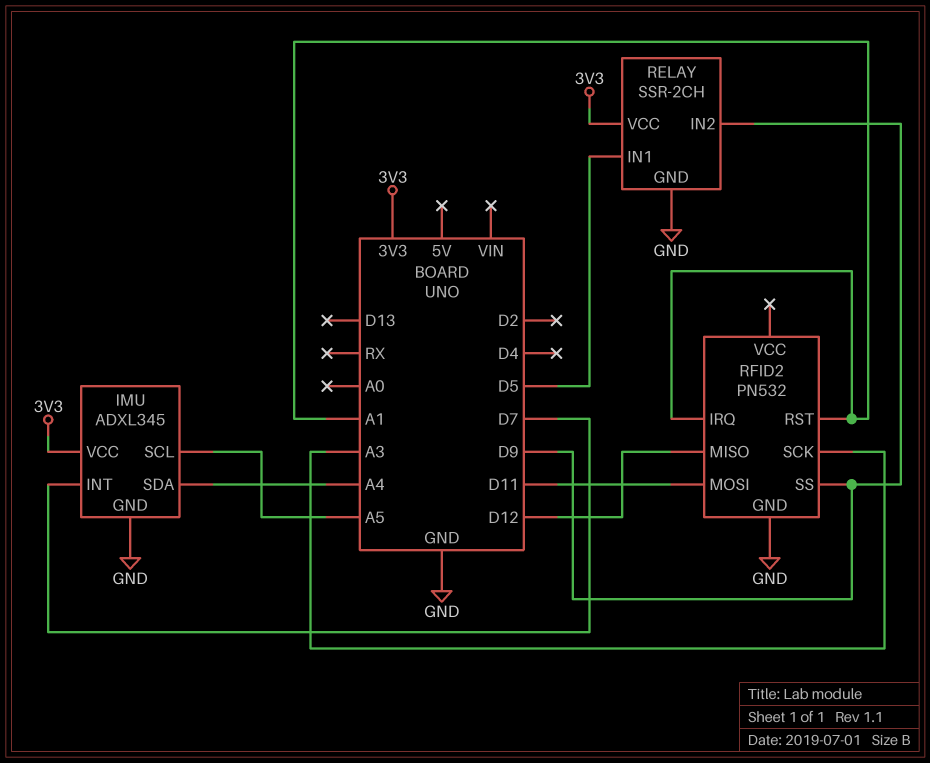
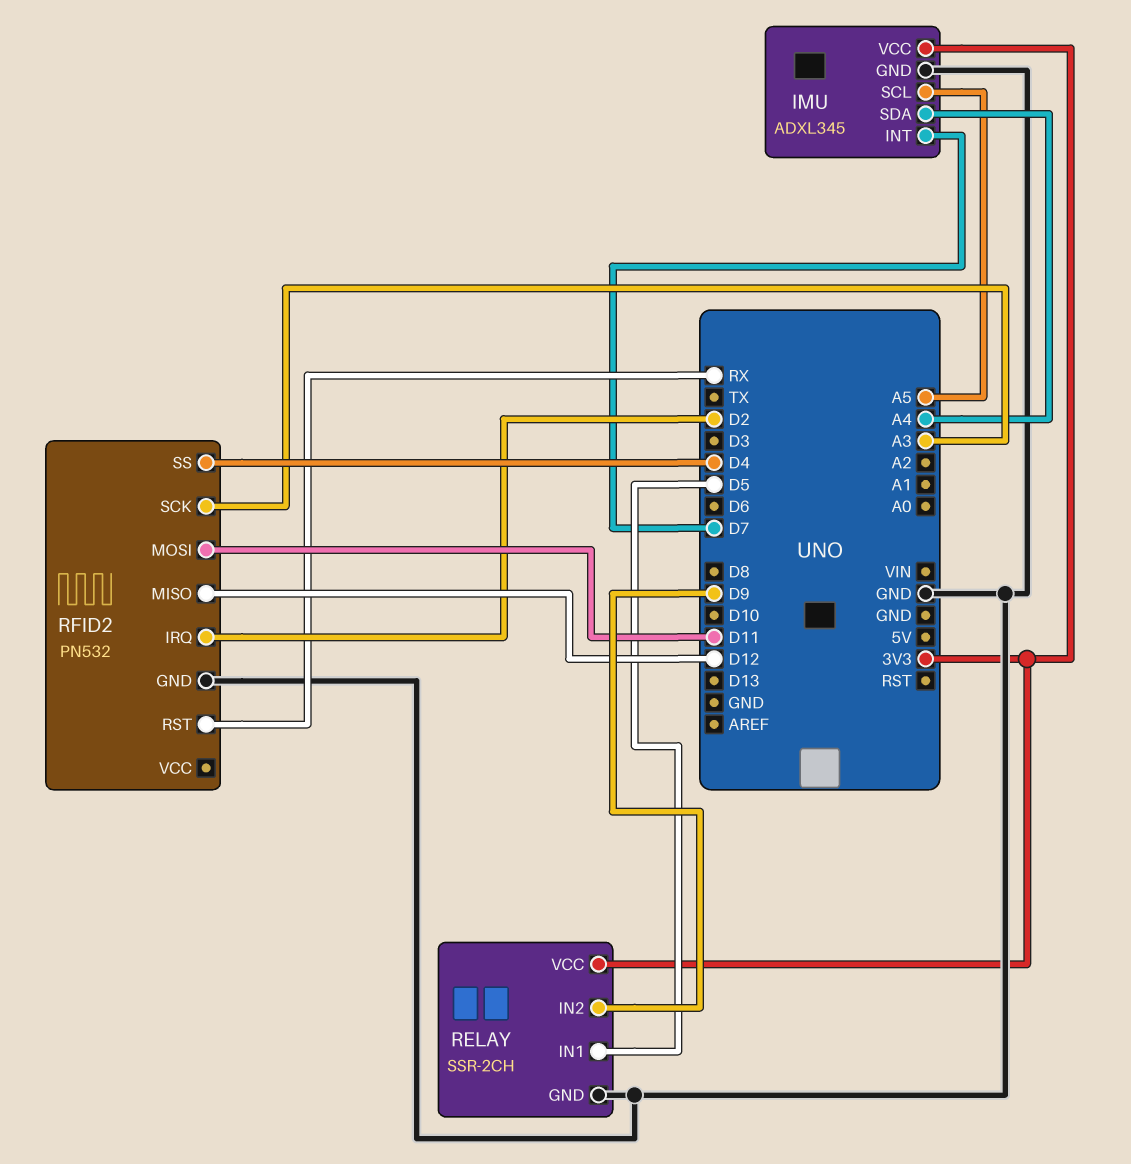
RFID2 pin IRQ: A1 -> D2
RFID2 pin RST: A1 -> RX
RFID2 pin SS: D9 -> D4

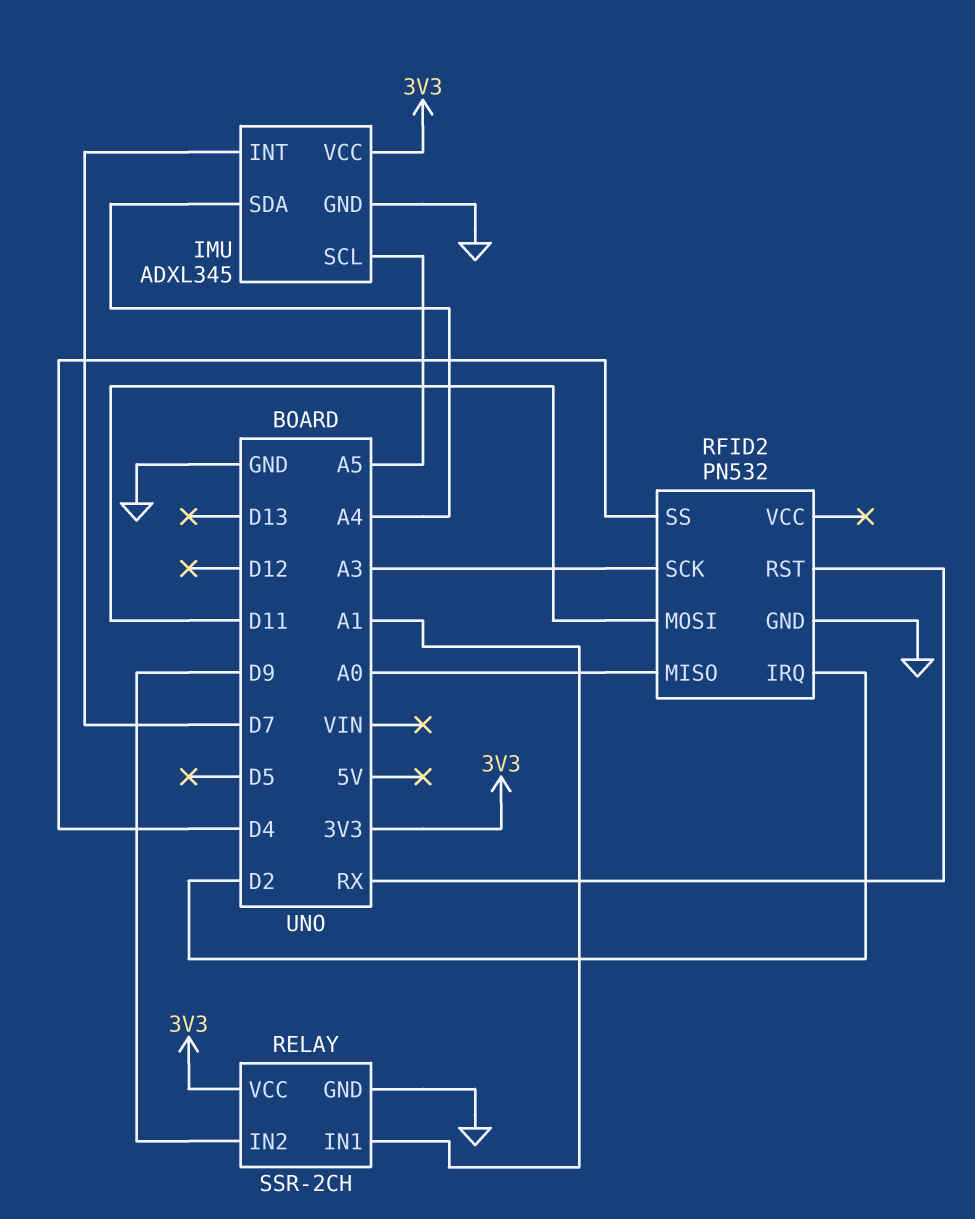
RELAY pin IN1: D5 -> A1
RFID2 pin MISO: D12 -> A0

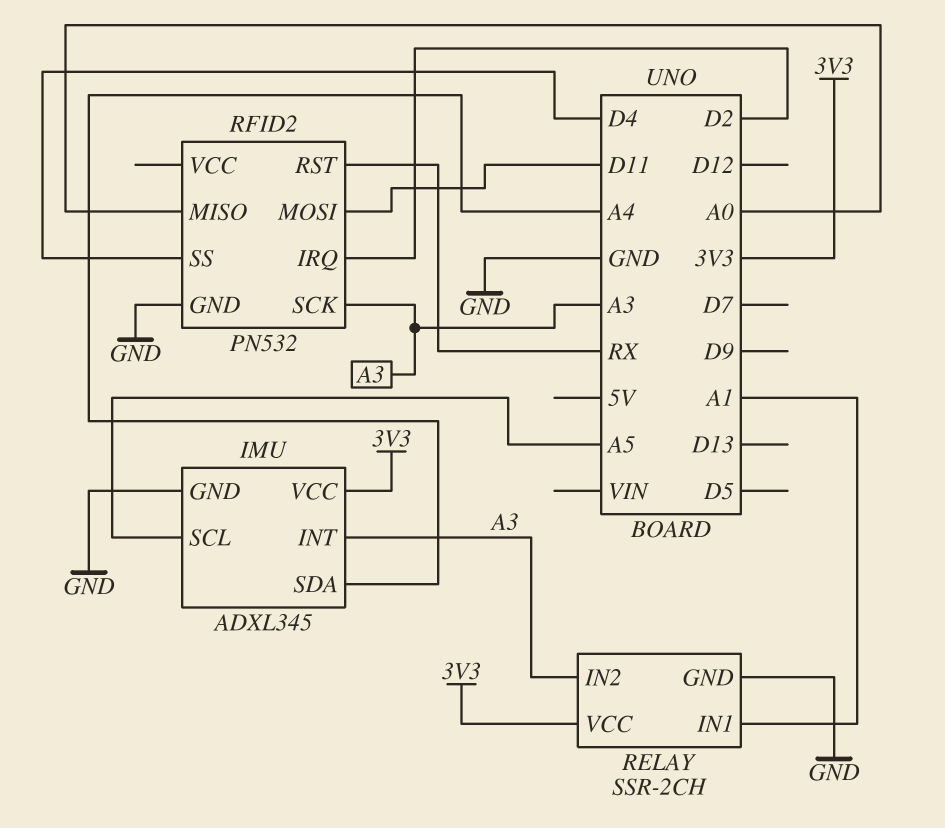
IMU pin INT: D7 -> A3
RELAY pin IN2: D9 -> A3

